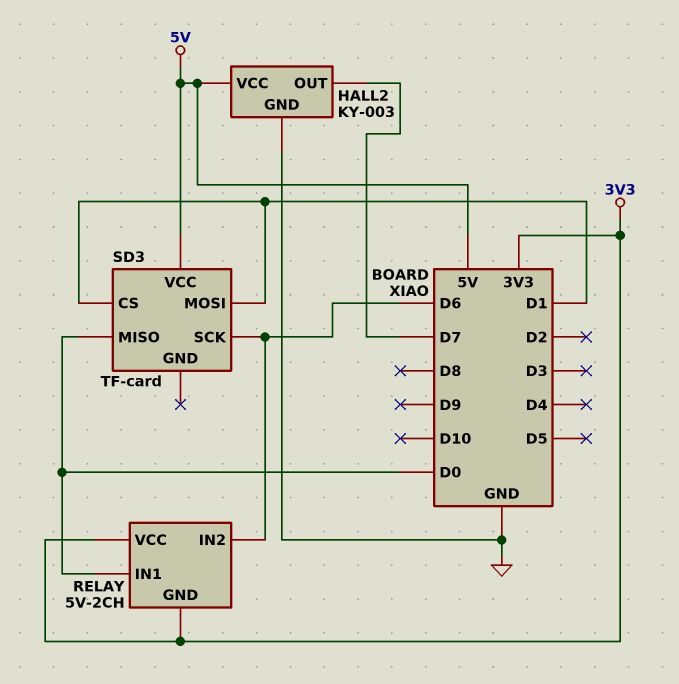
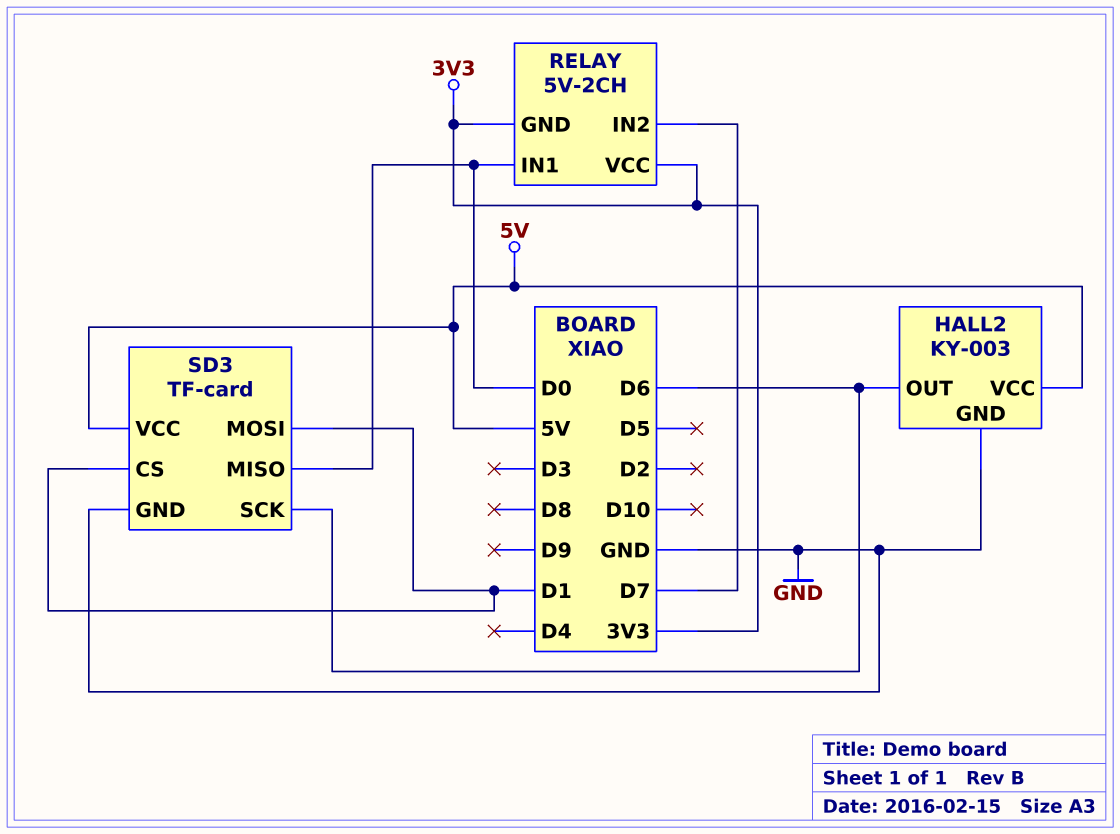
HALL2 pin OUT: D7 -> D6
RELAY pin IN2: D6 -> D7
SD3 pin GND: none -> GND

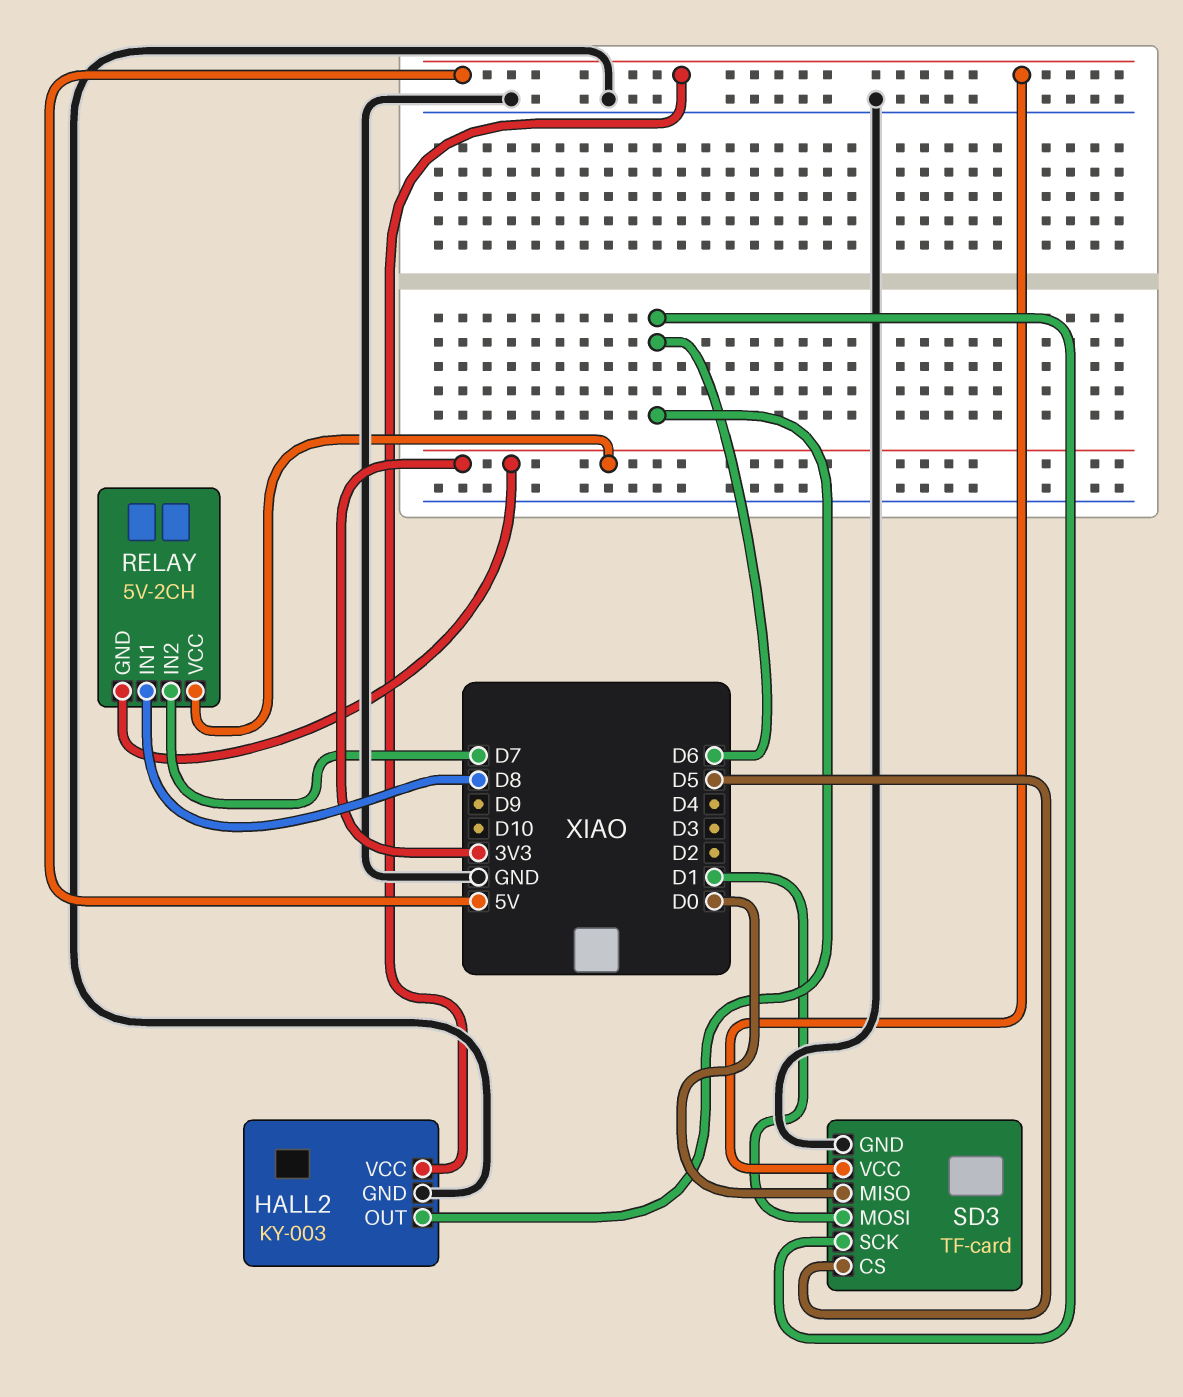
RELAY pin IN1: D0 -> D8
SD3 pin CS: D1 -> D5

